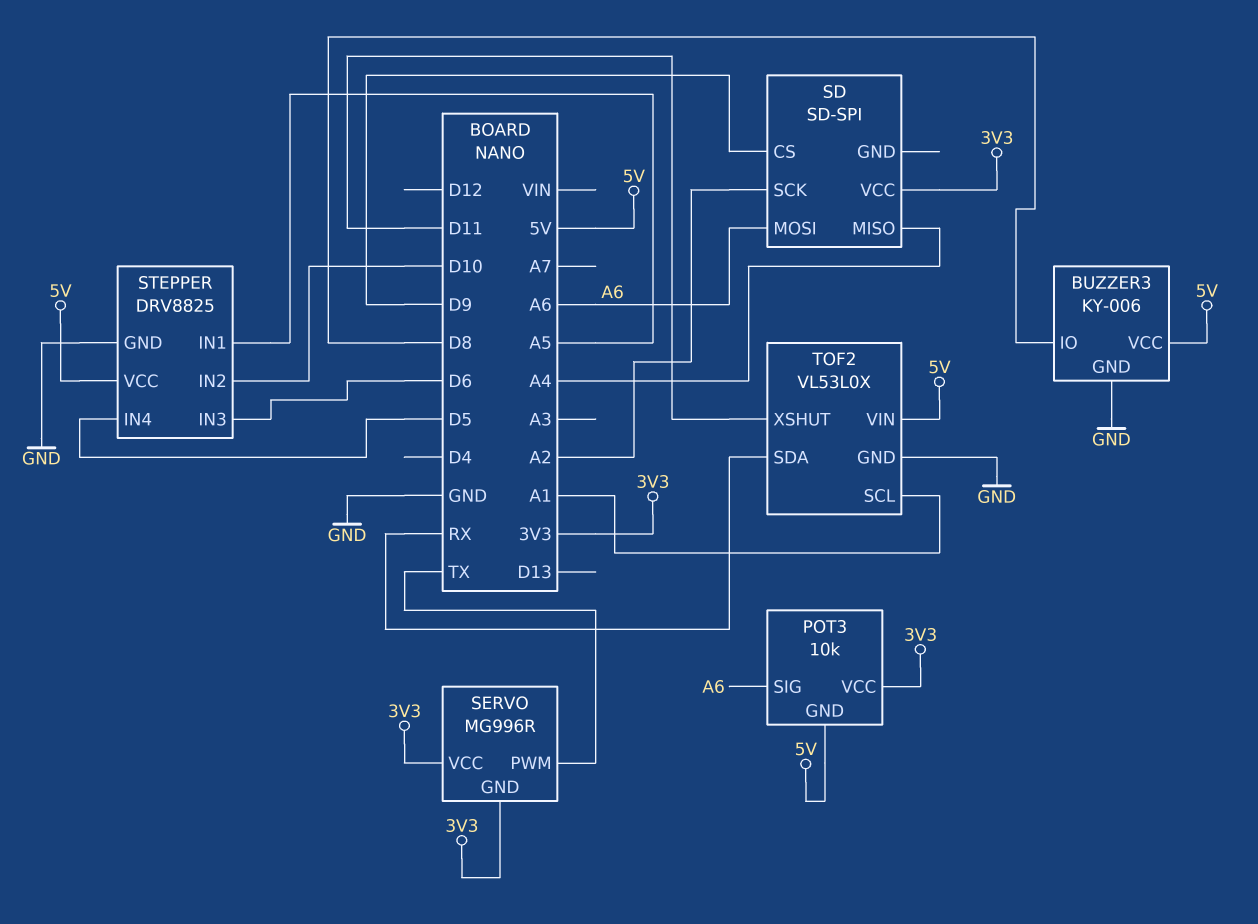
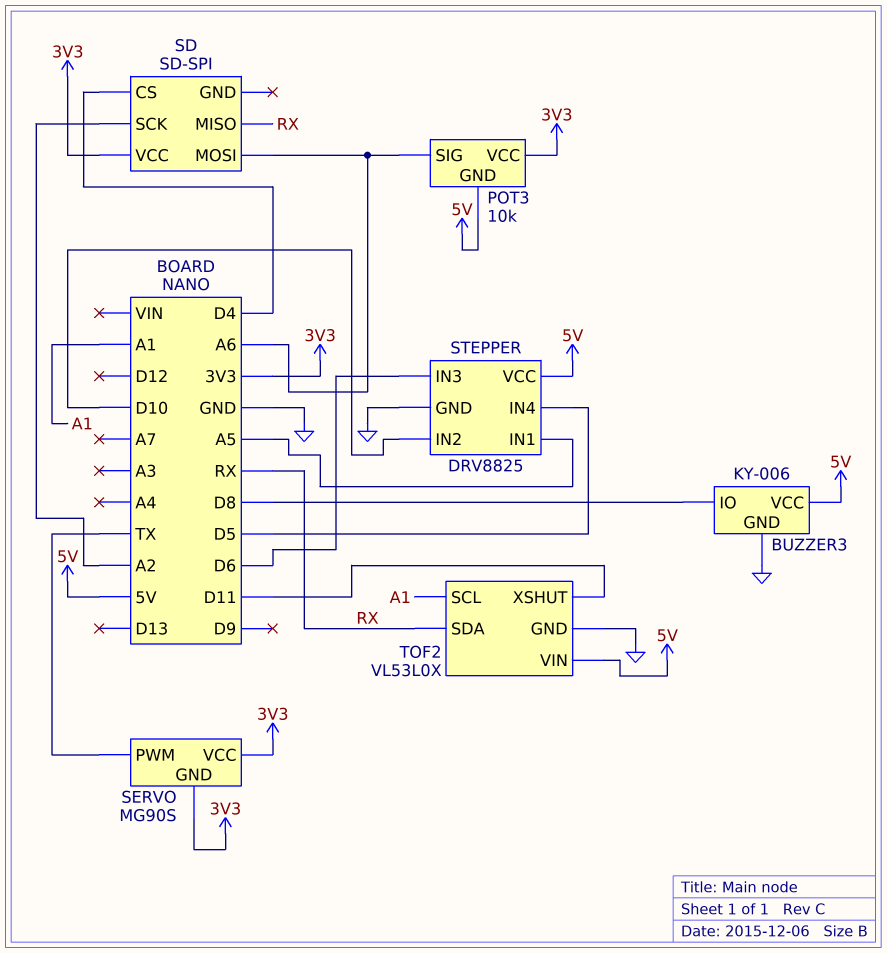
SD pin CS: D9 -> D4
SD pin MISO: A4 -> RX
SERVO: MG996R -> MG90S

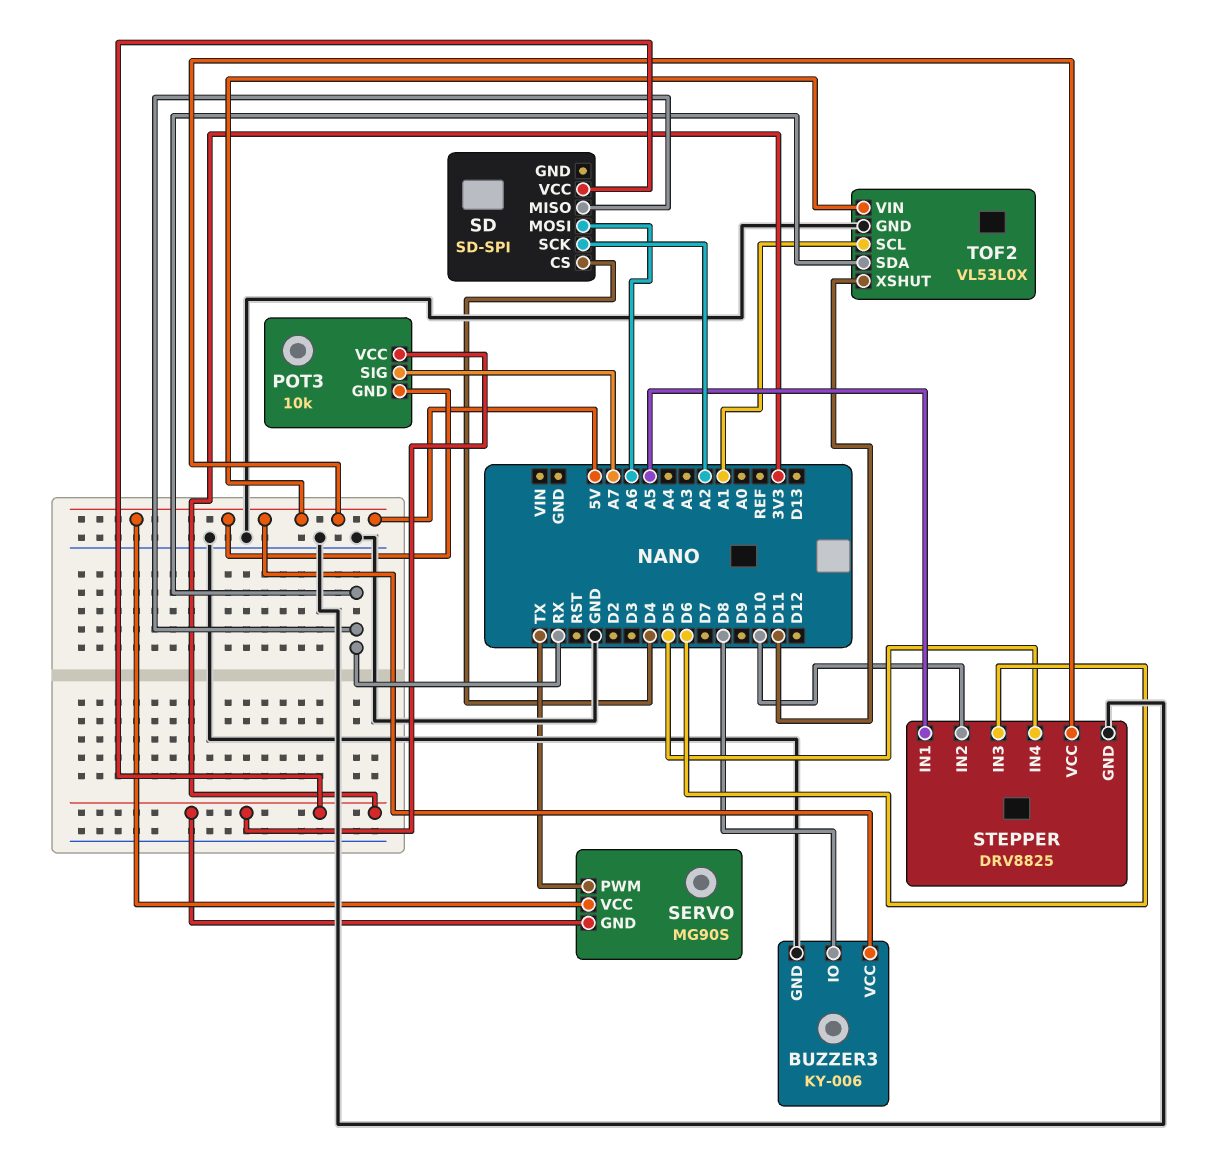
POT3 pin SIG: A6 -> A7
SERVO pin VCC: 3V3 -> 5V

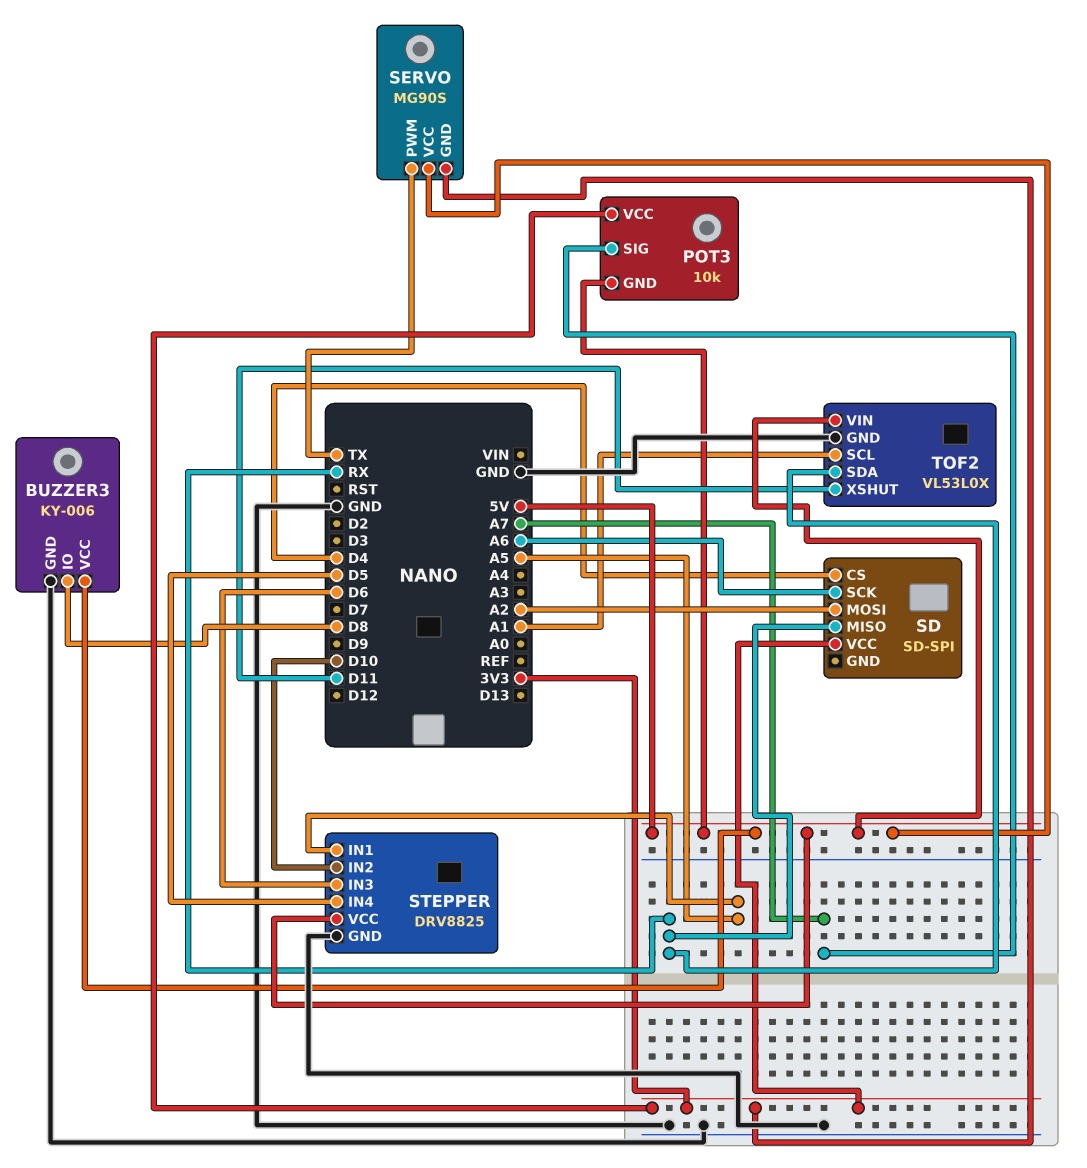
SD pin MOSI: A6 -> A2
SD pin SCK: A2 -> A6

